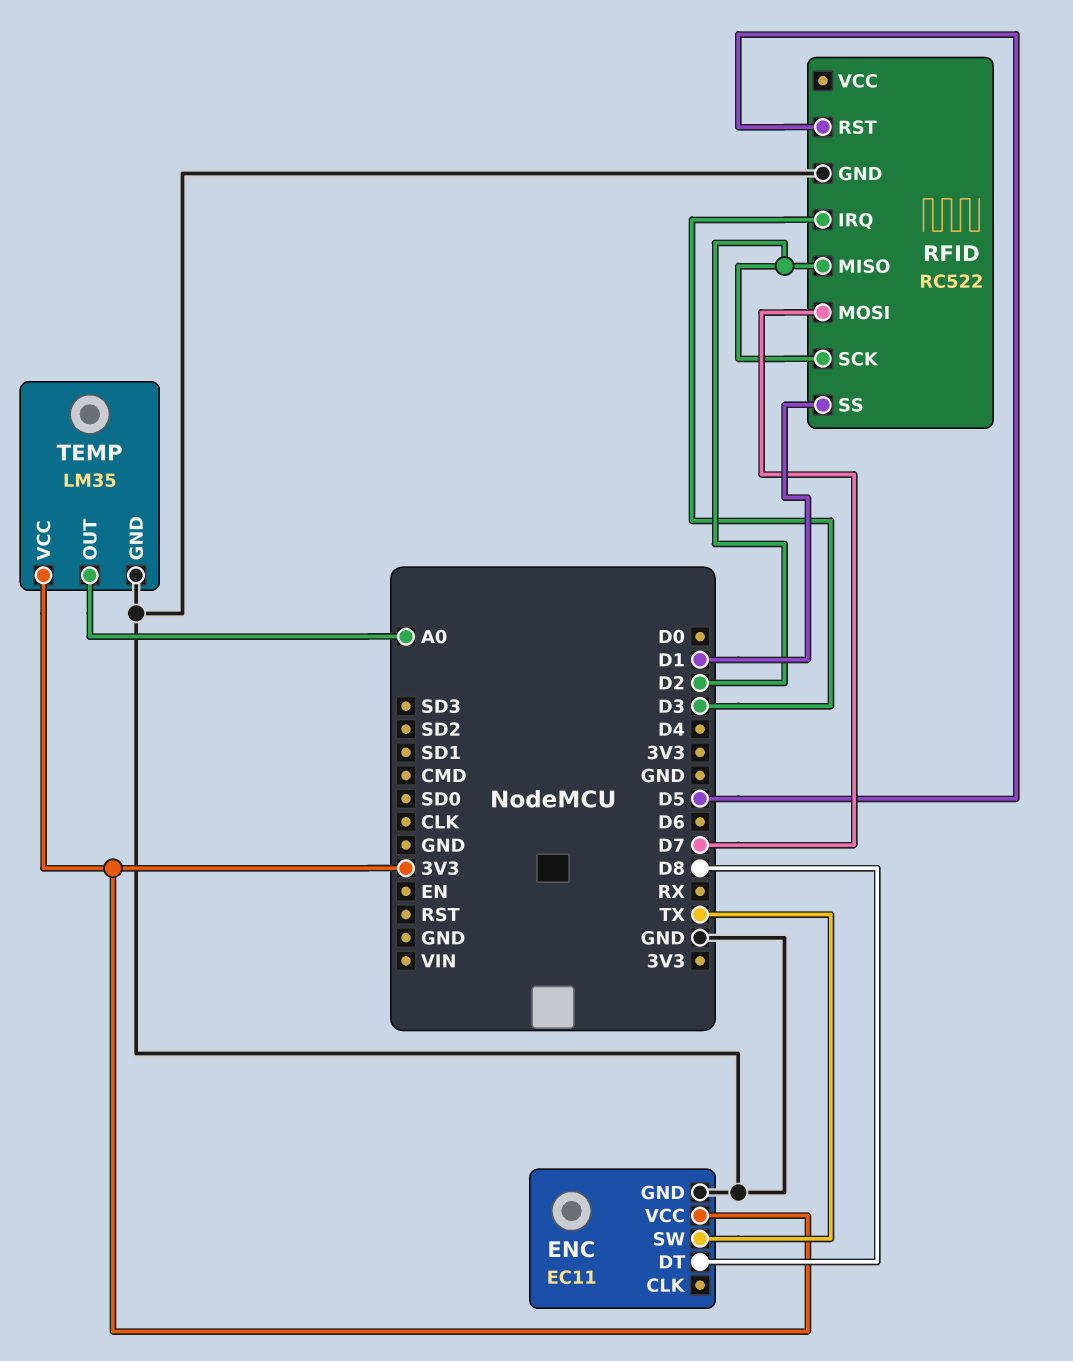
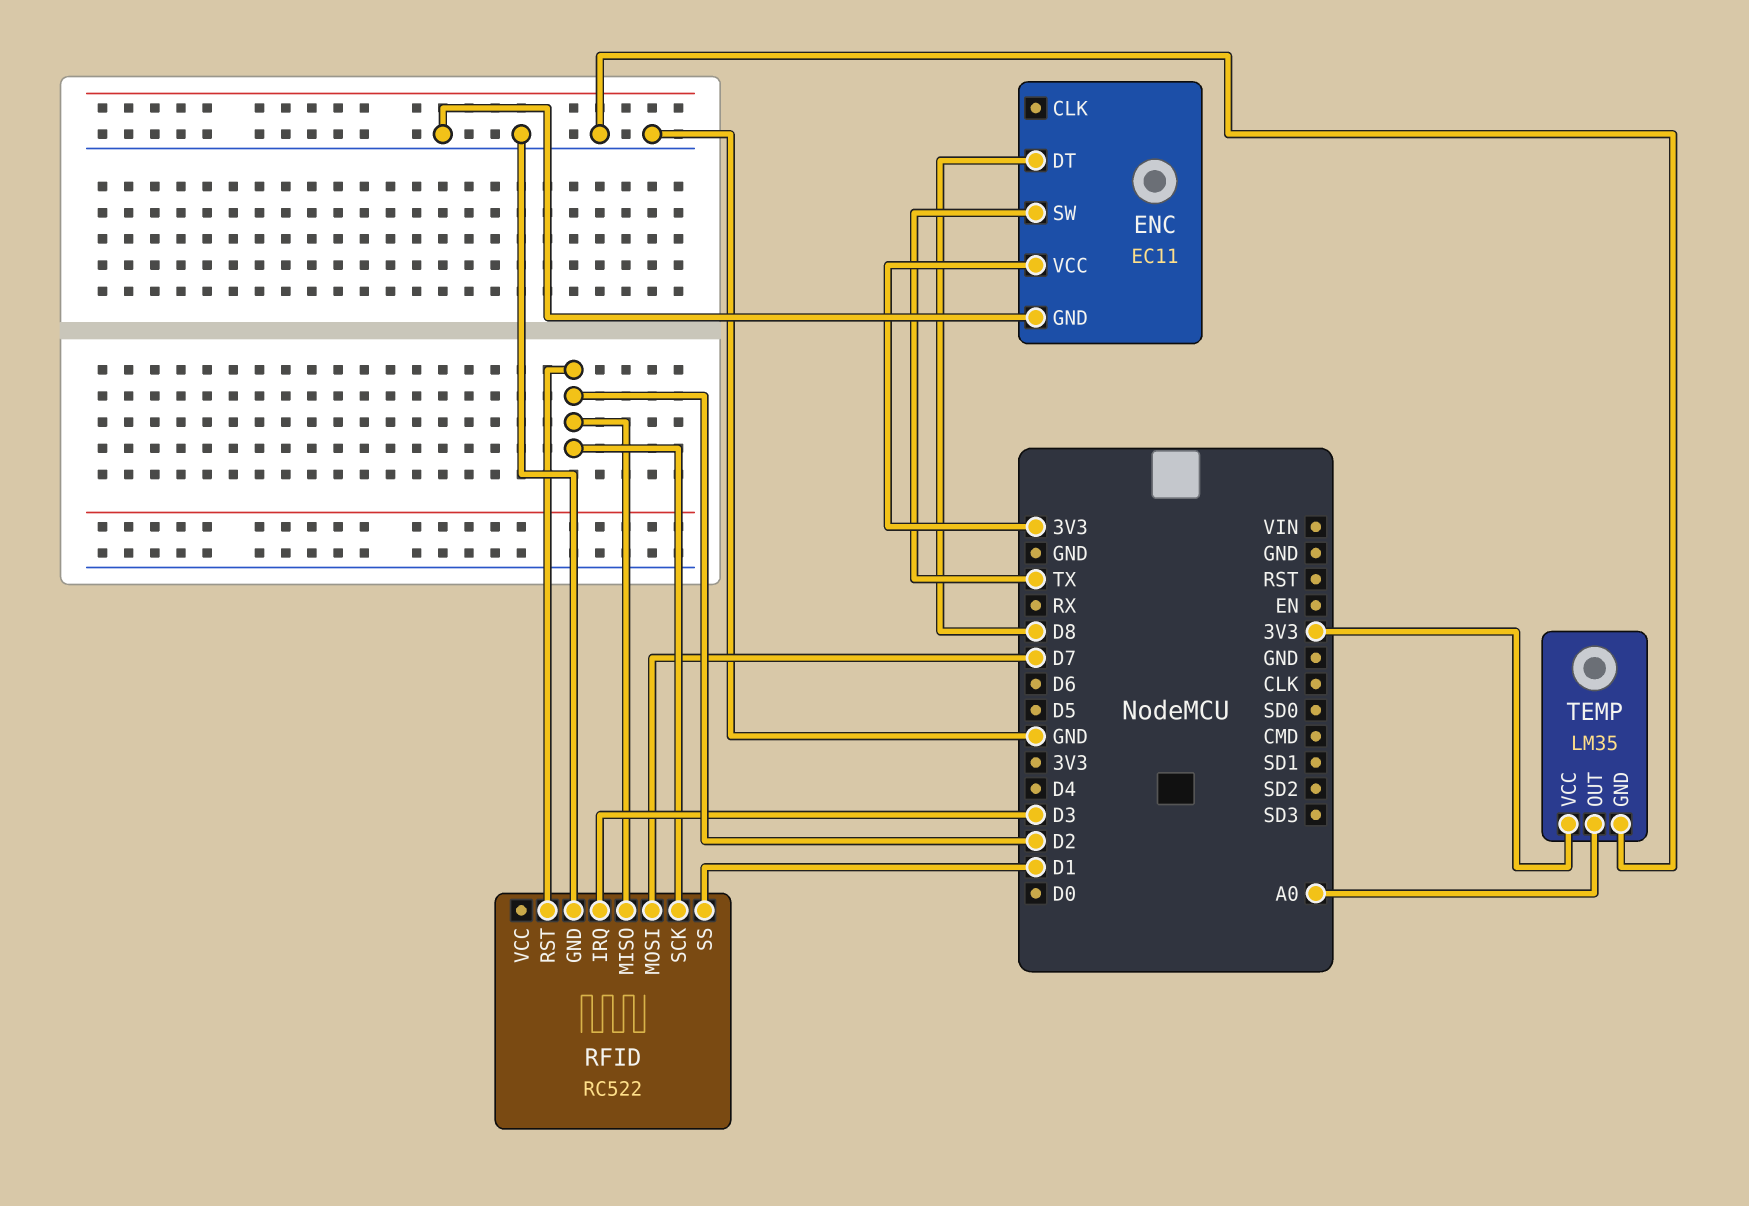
RFID pin RST: D5 -> D2

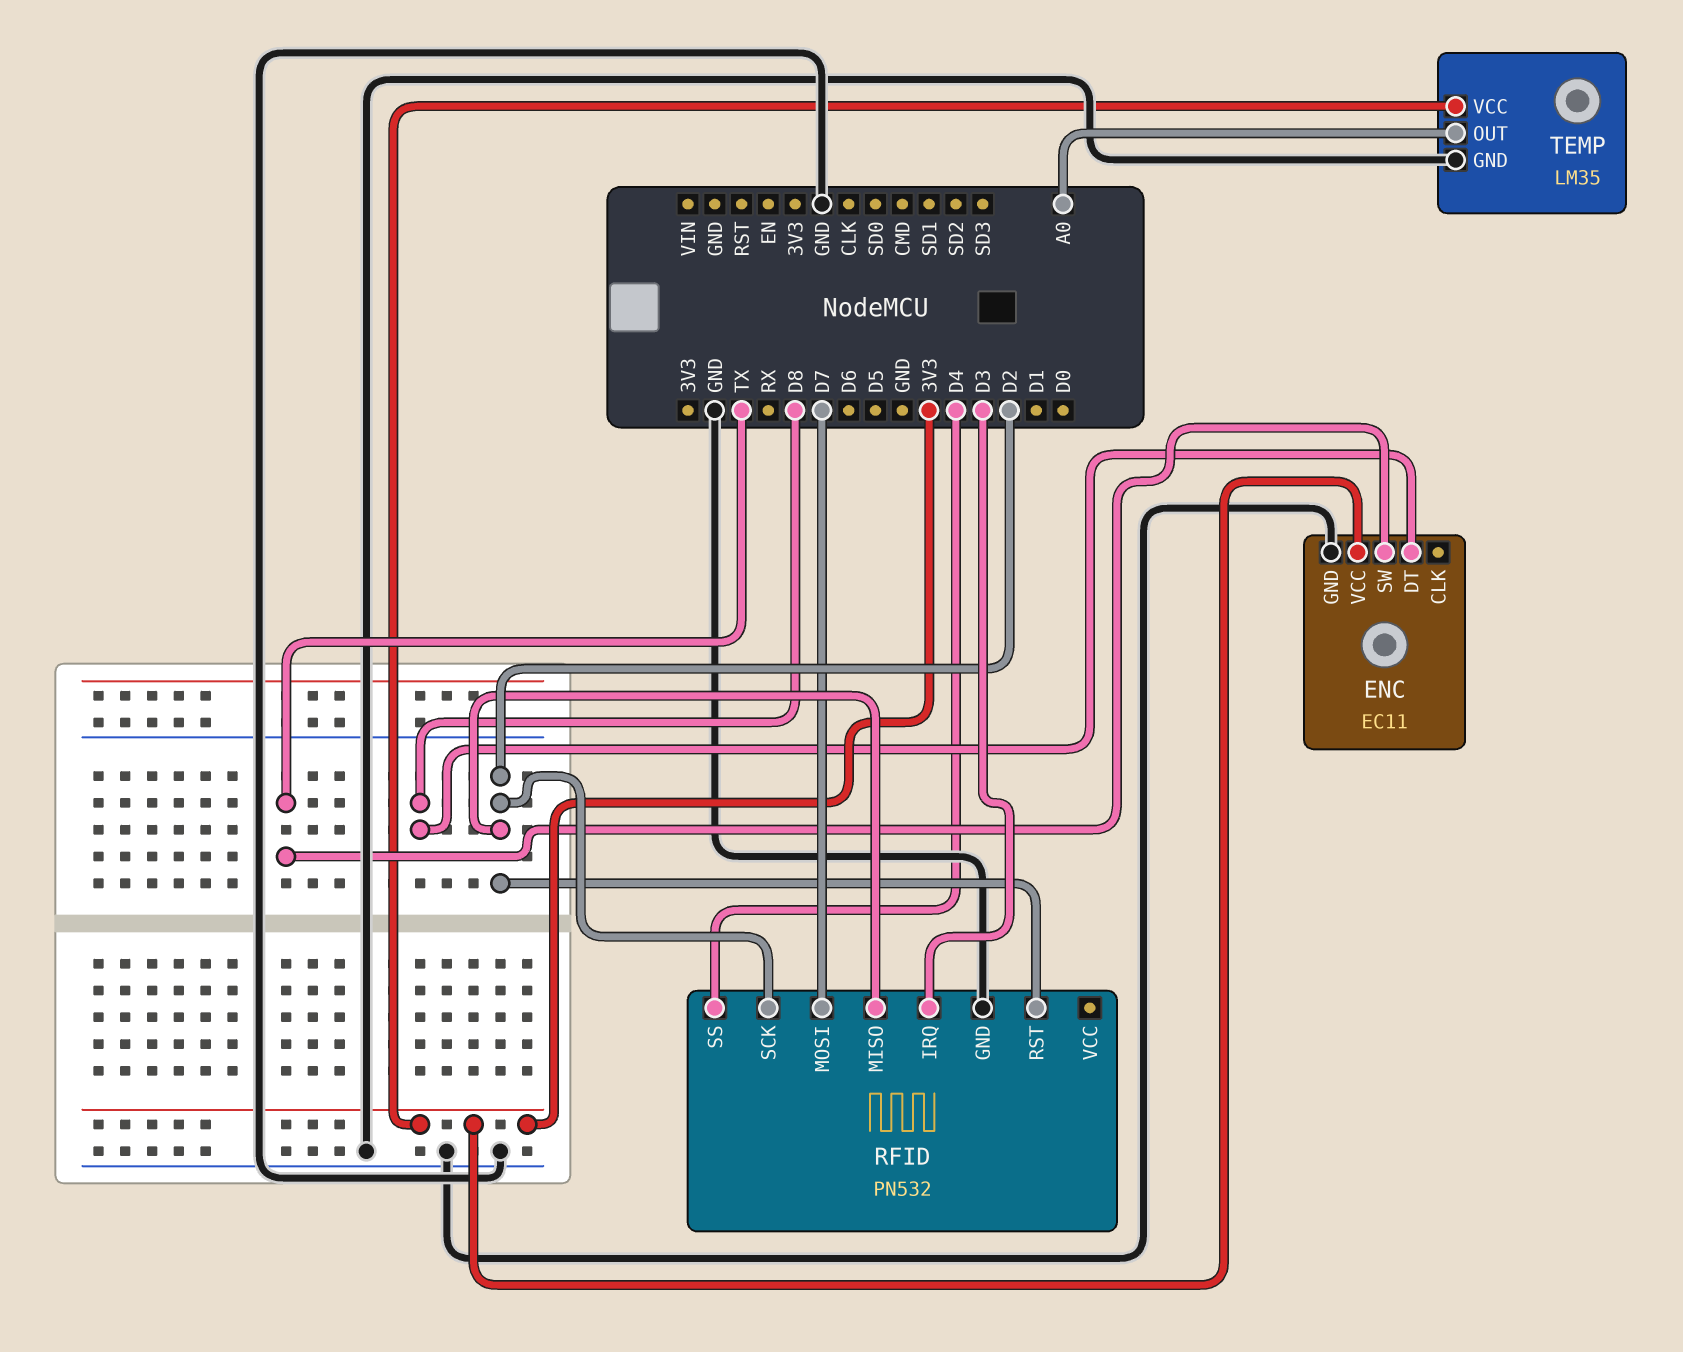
RFID: RC522 -> PN532
RFID pin SS: D1 -> D4

